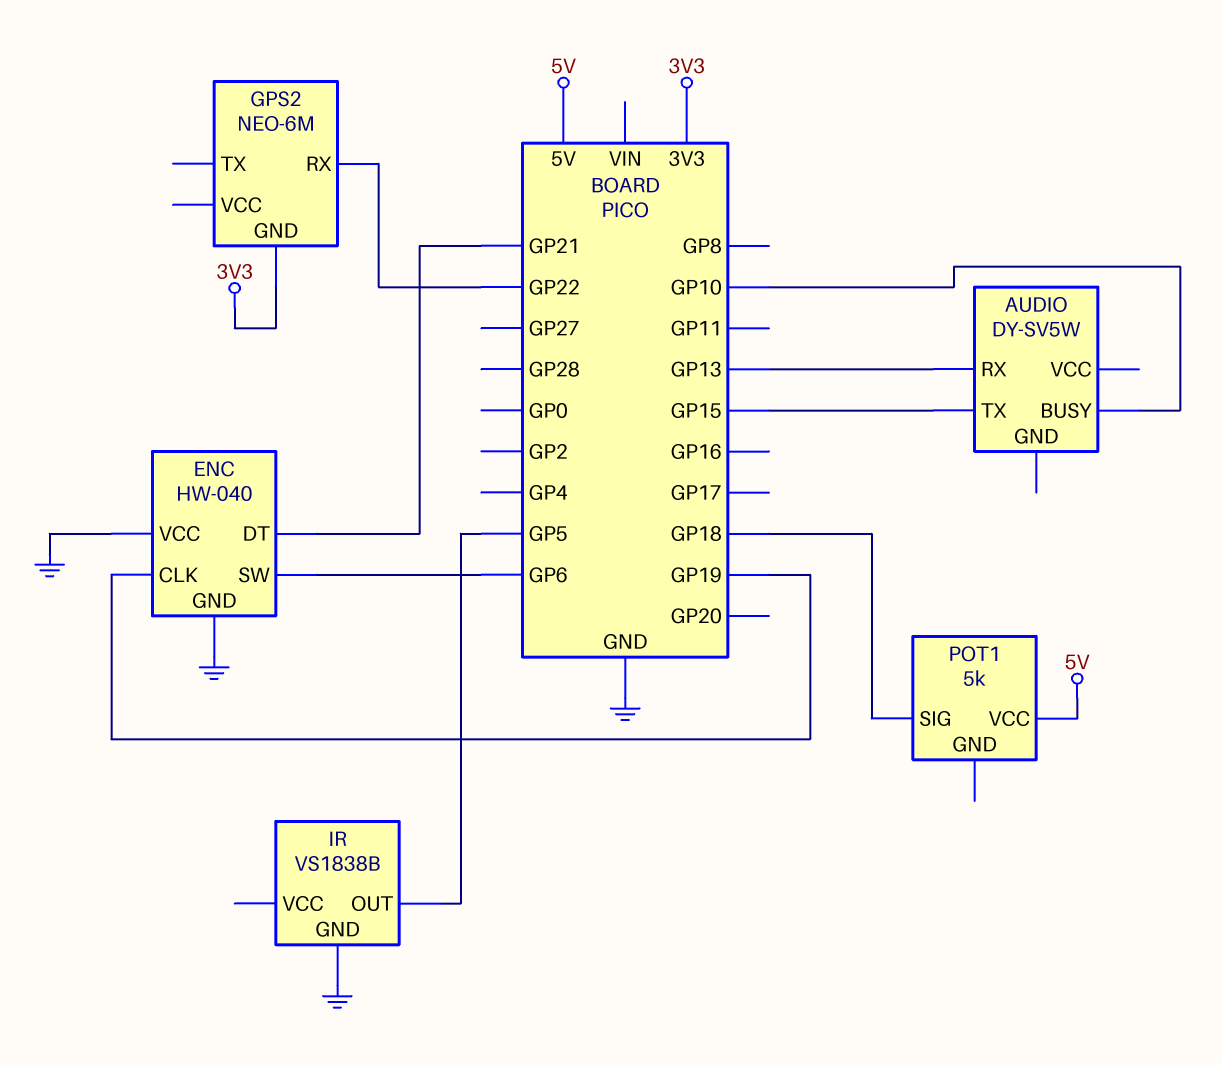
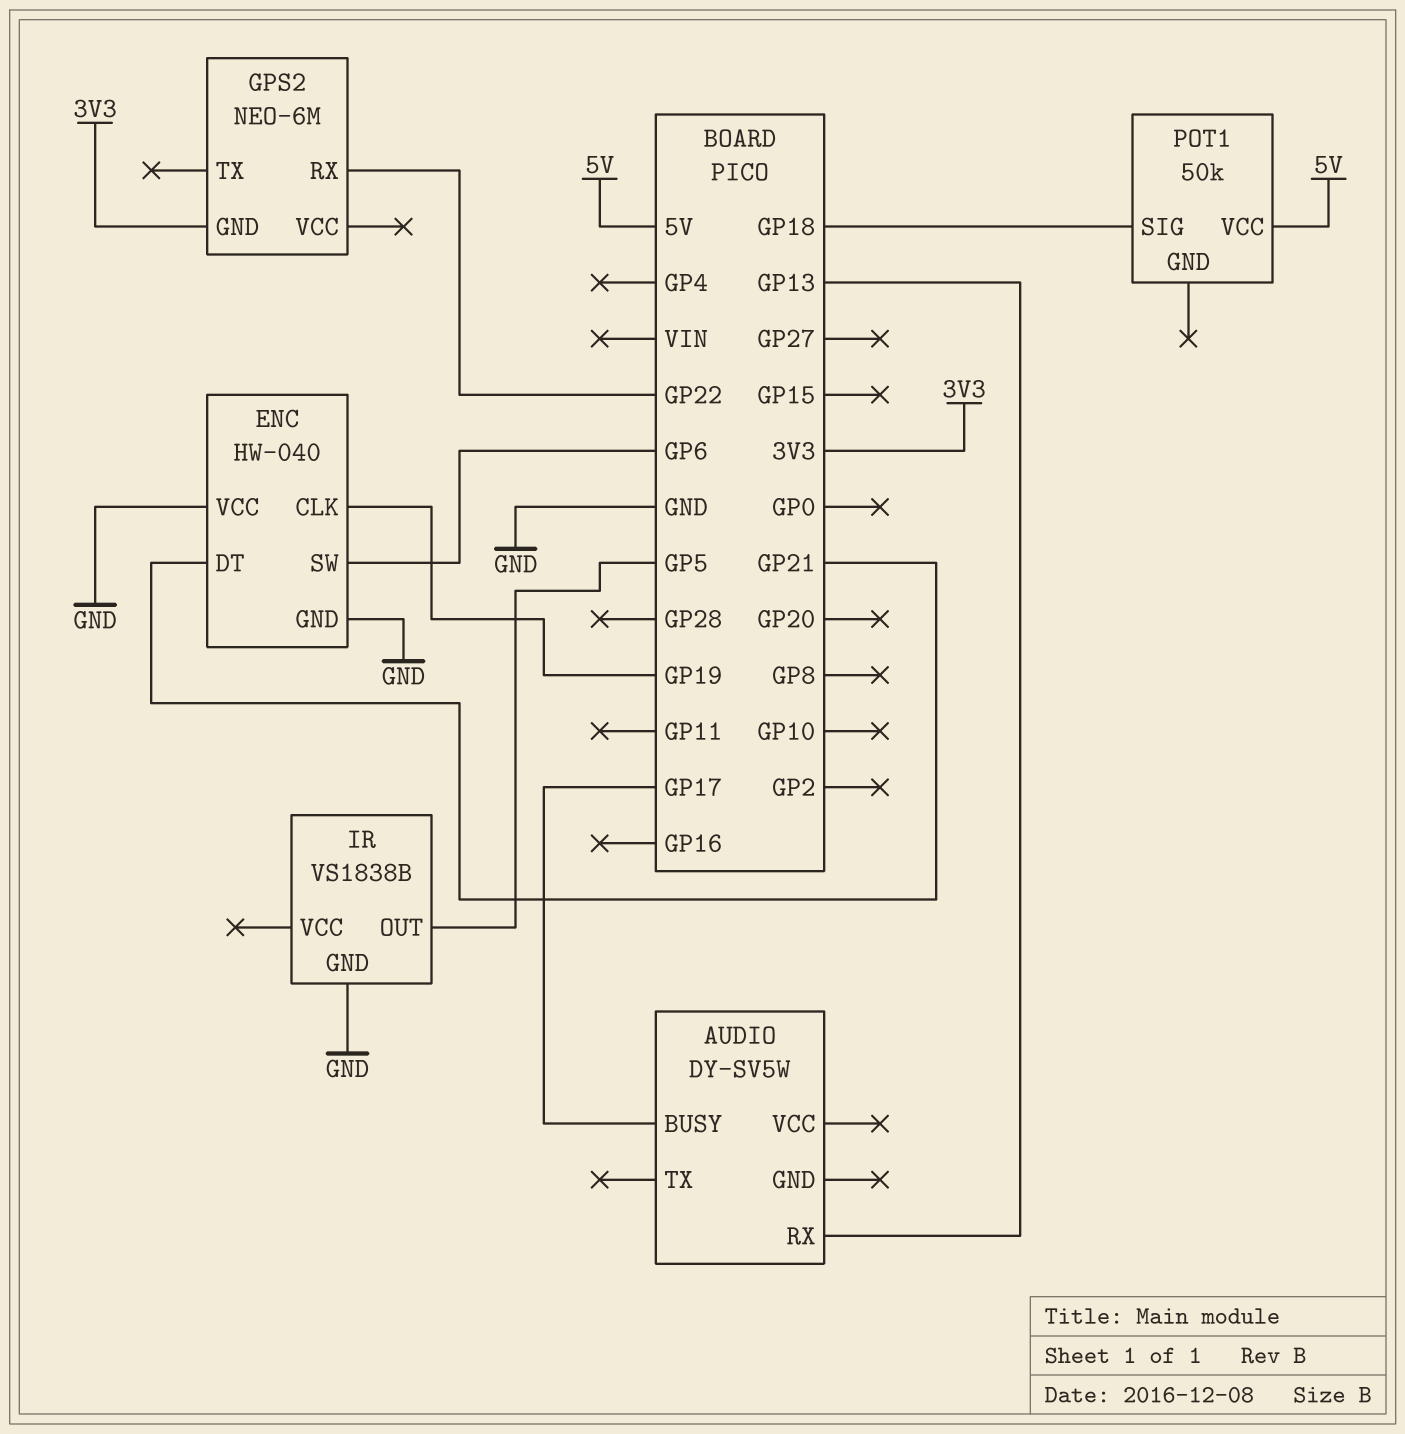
AUDIO pin BUSY: GP10 -> GP17
AUDIO pin TX: GP15 -> none
POT1: 5k -> 50k

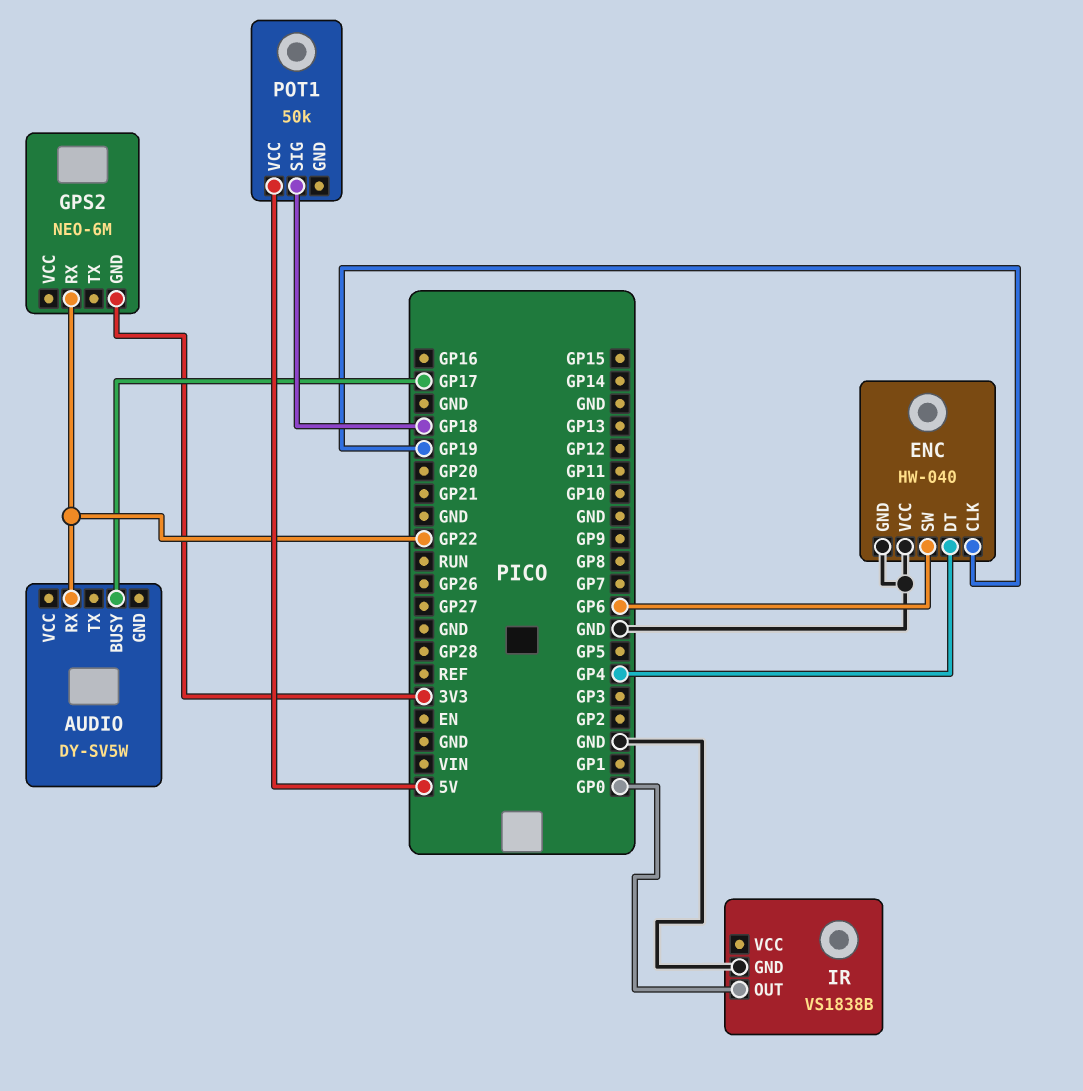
AUDIO pin RX: GP13 -> GP22
ENC pin DT: GP21 -> GP4
IR pin OUT: GP5 -> GP0

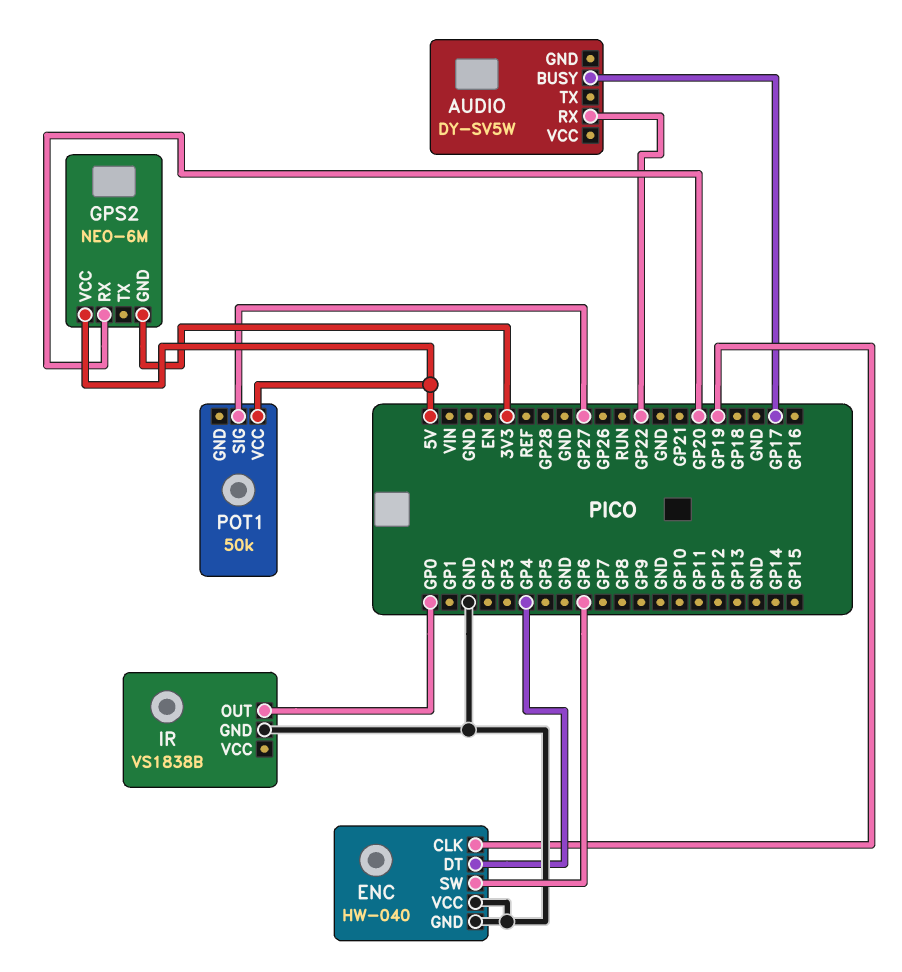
GPS2 pin RX: GP22 -> GP20
GPS2 pin VCC: none -> 5V
POT1 pin SIG: GP18 -> GP27

